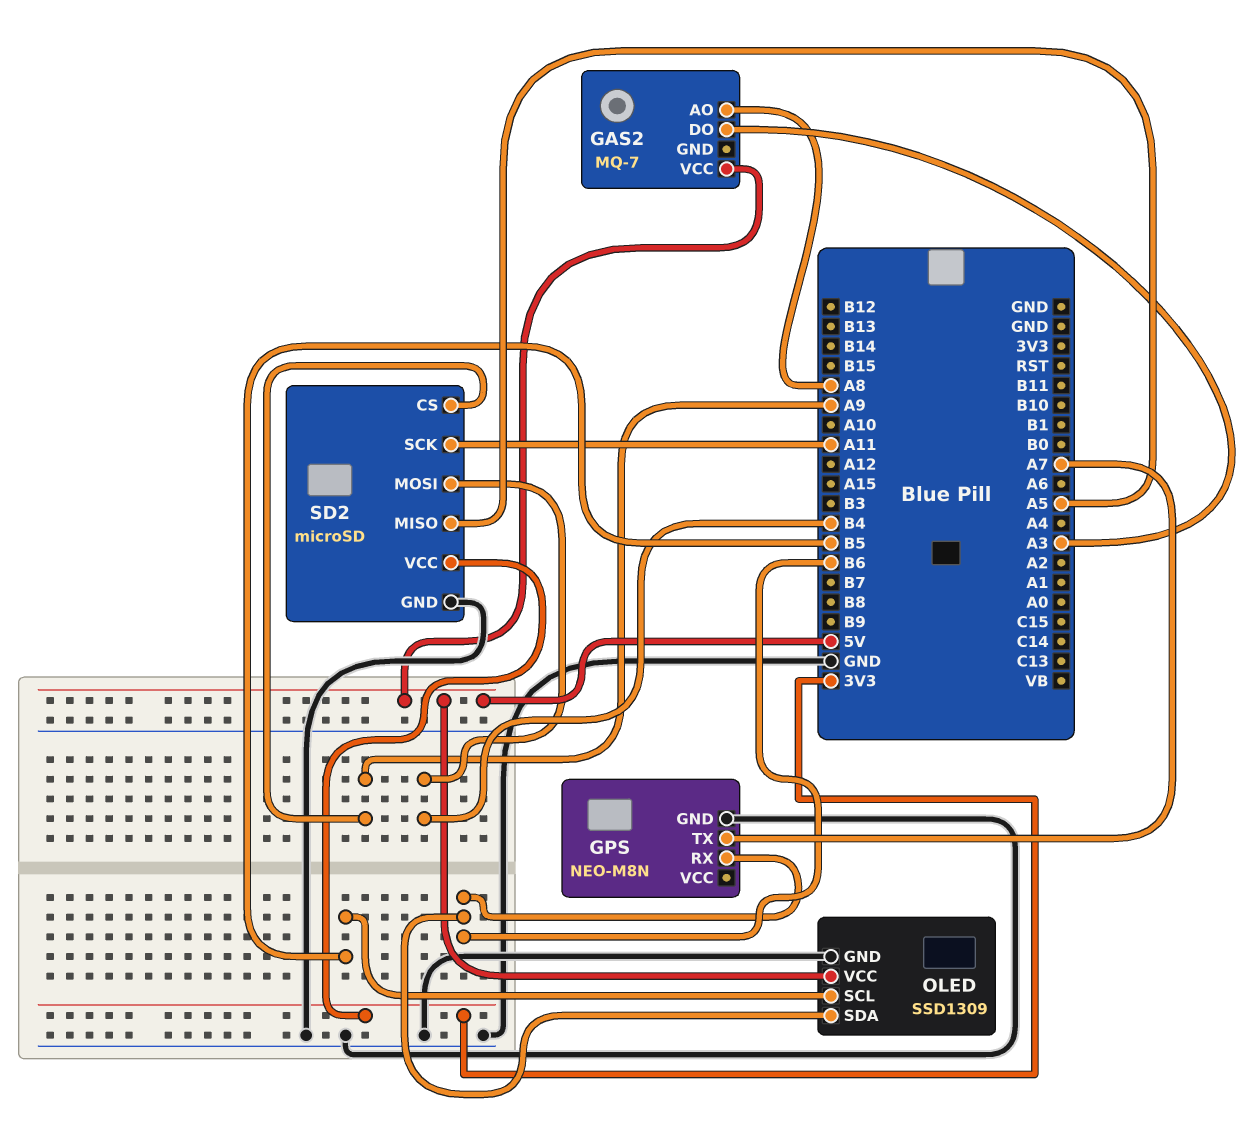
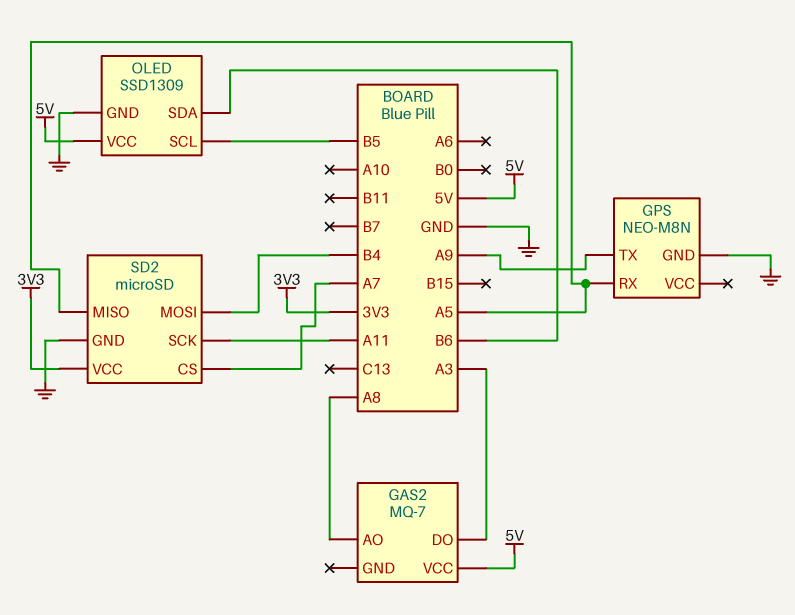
GPS pin RX: B6 -> A5
GPS pin TX: A7 -> A9
SD2 pin CS: A9 -> A7

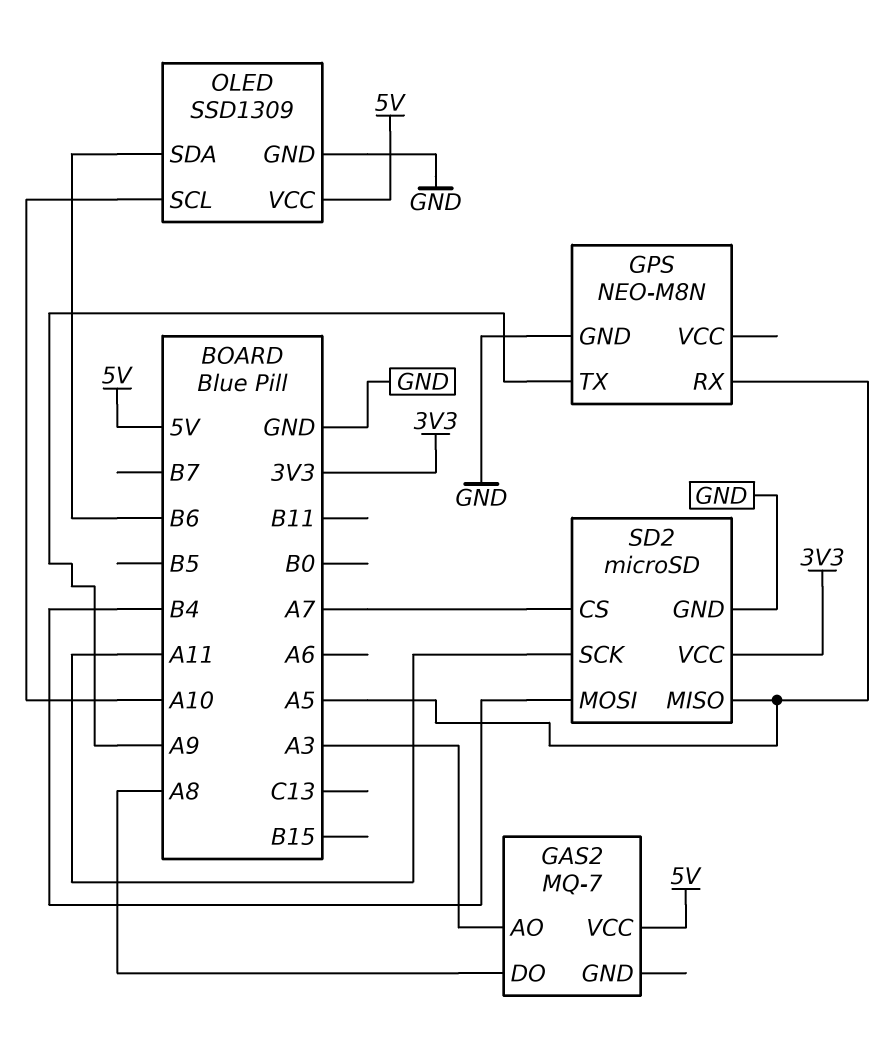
GAS2 pin AO: A8 -> A3
GAS2 pin DO: A3 -> A8
OLED pin SCL: B5 -> A10

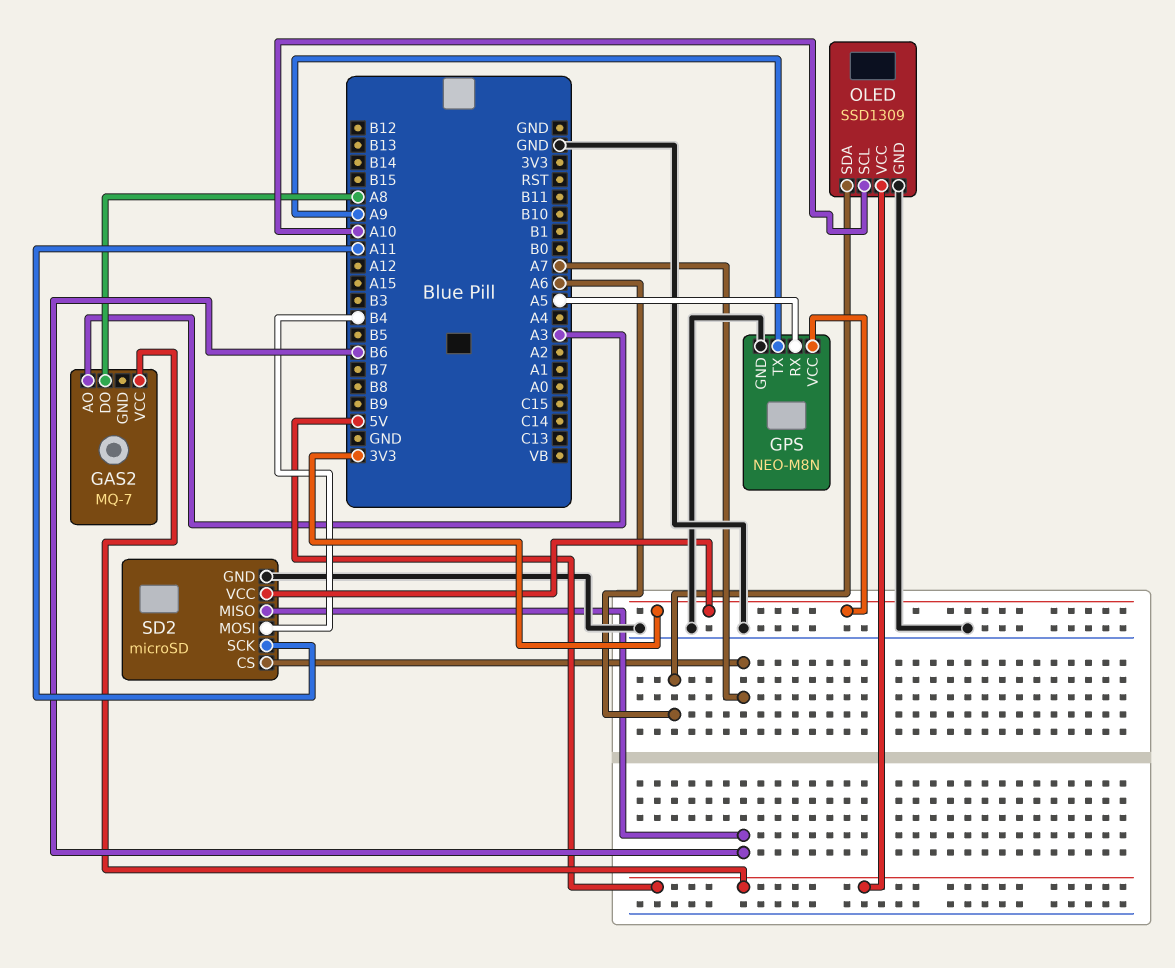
GPS pin VCC: none -> 3V3
OLED pin SDA: B6 -> A6
SD2 pin MISO: A5 -> B6

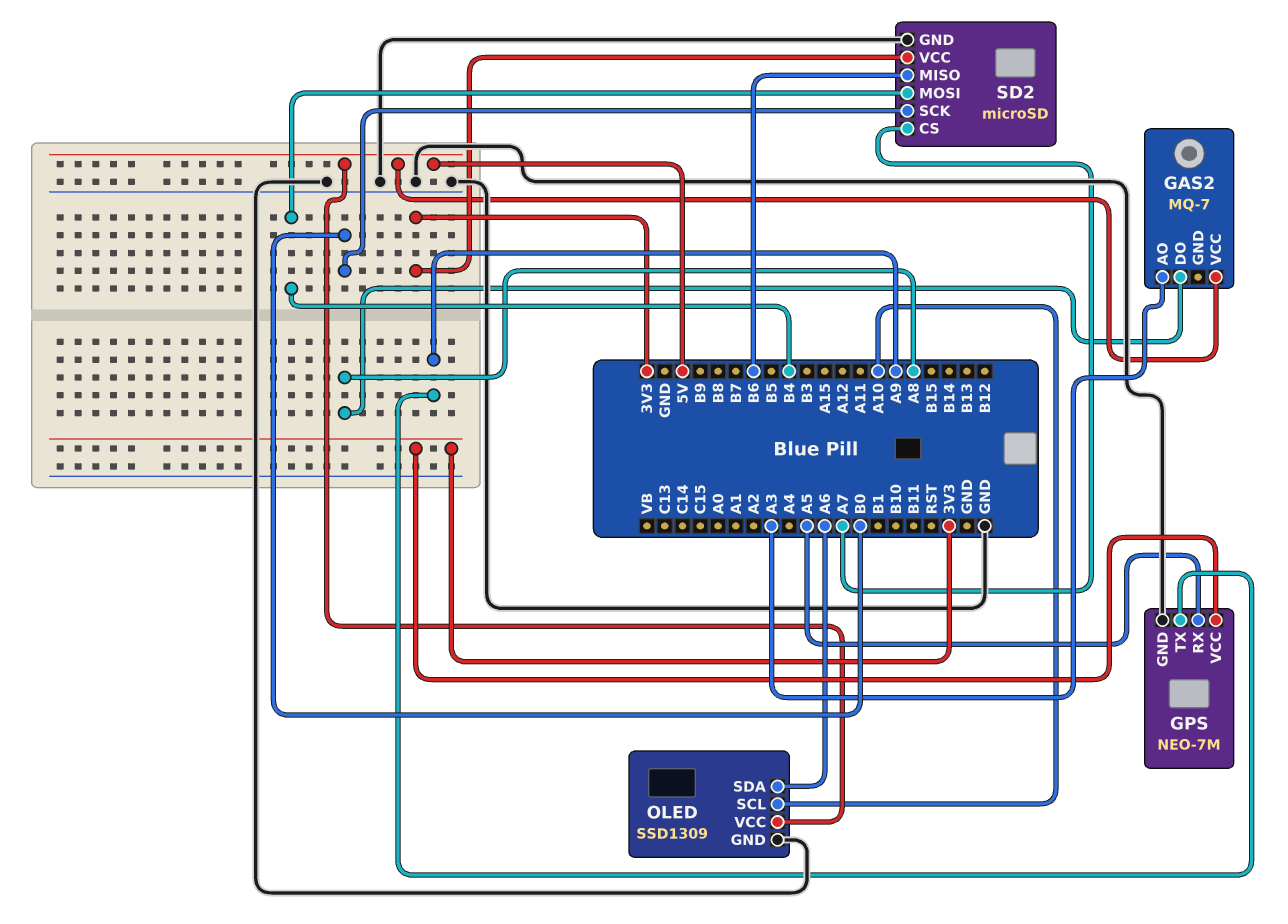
GPS: NEO-M8N -> NEO-7M
SD2 pin SCK: A11 -> B0

